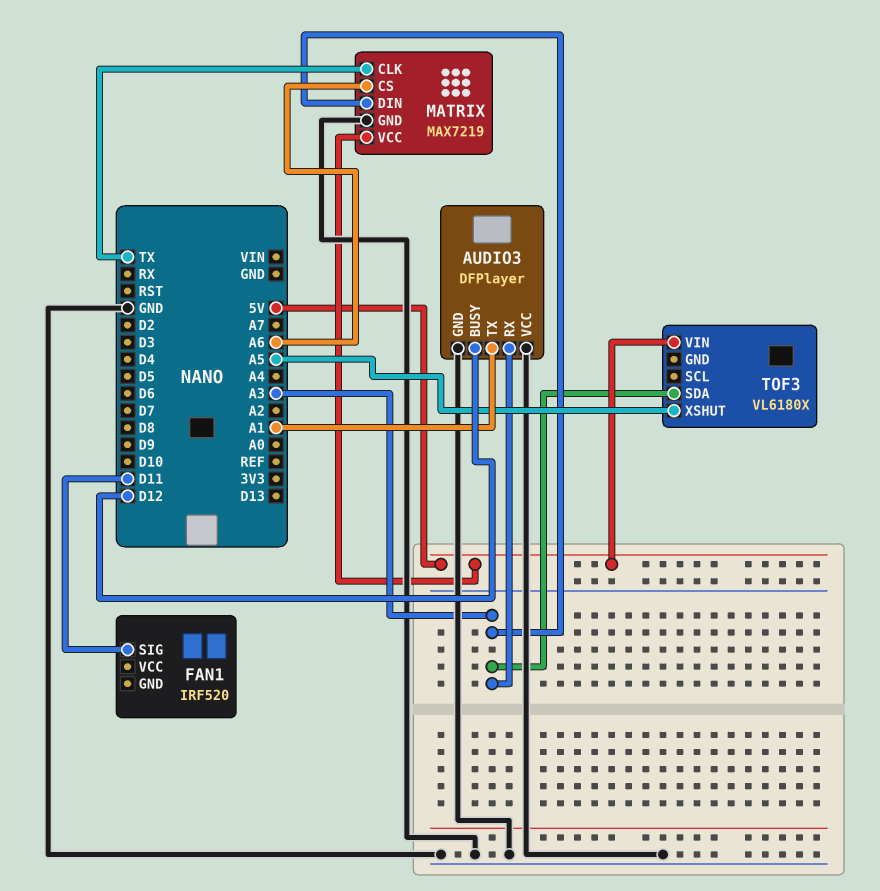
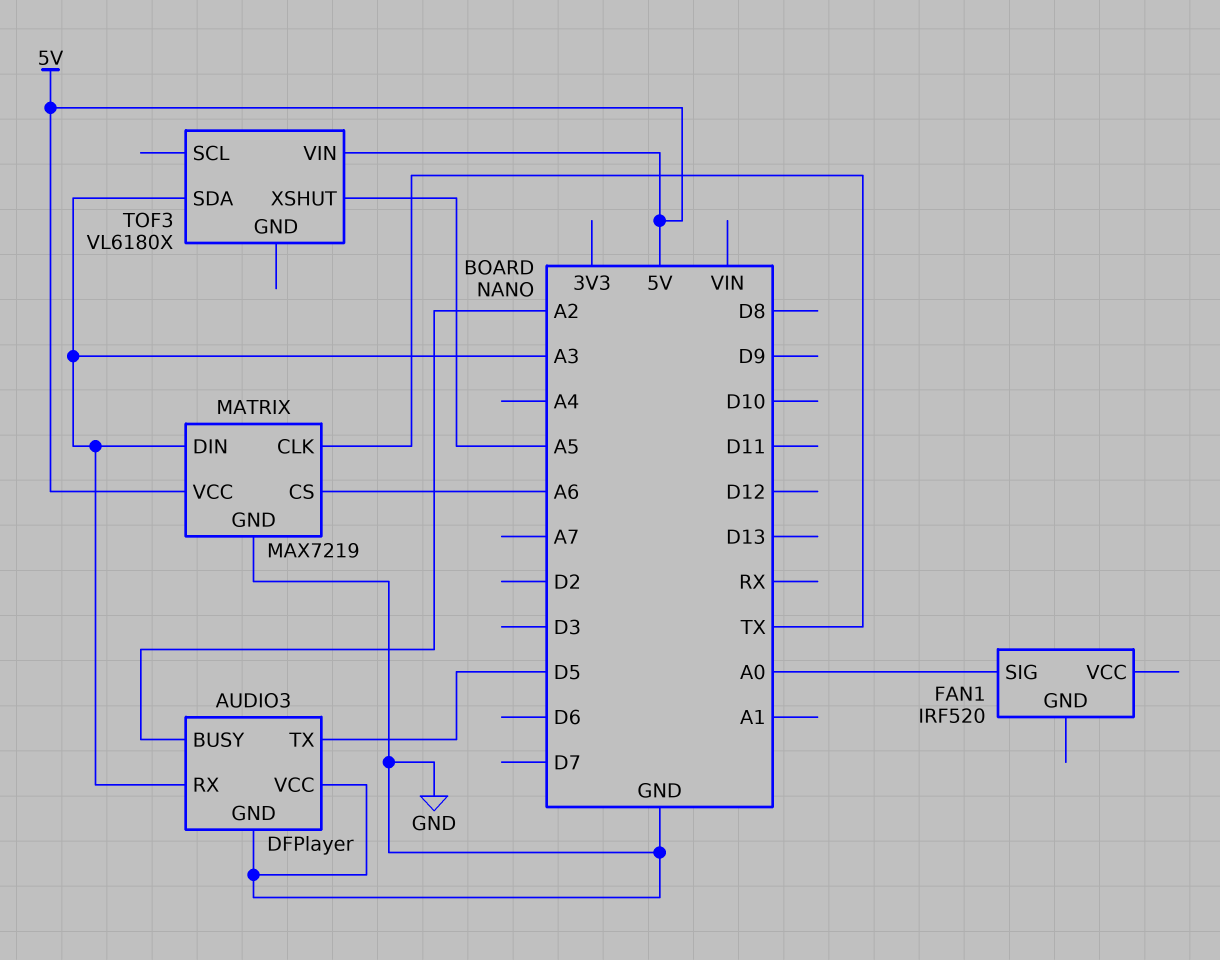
AUDIO3 pin BUSY: D12 -> A2
AUDIO3 pin TX: A1 -> D5
FAN1 pin SIG: D11 -> A0

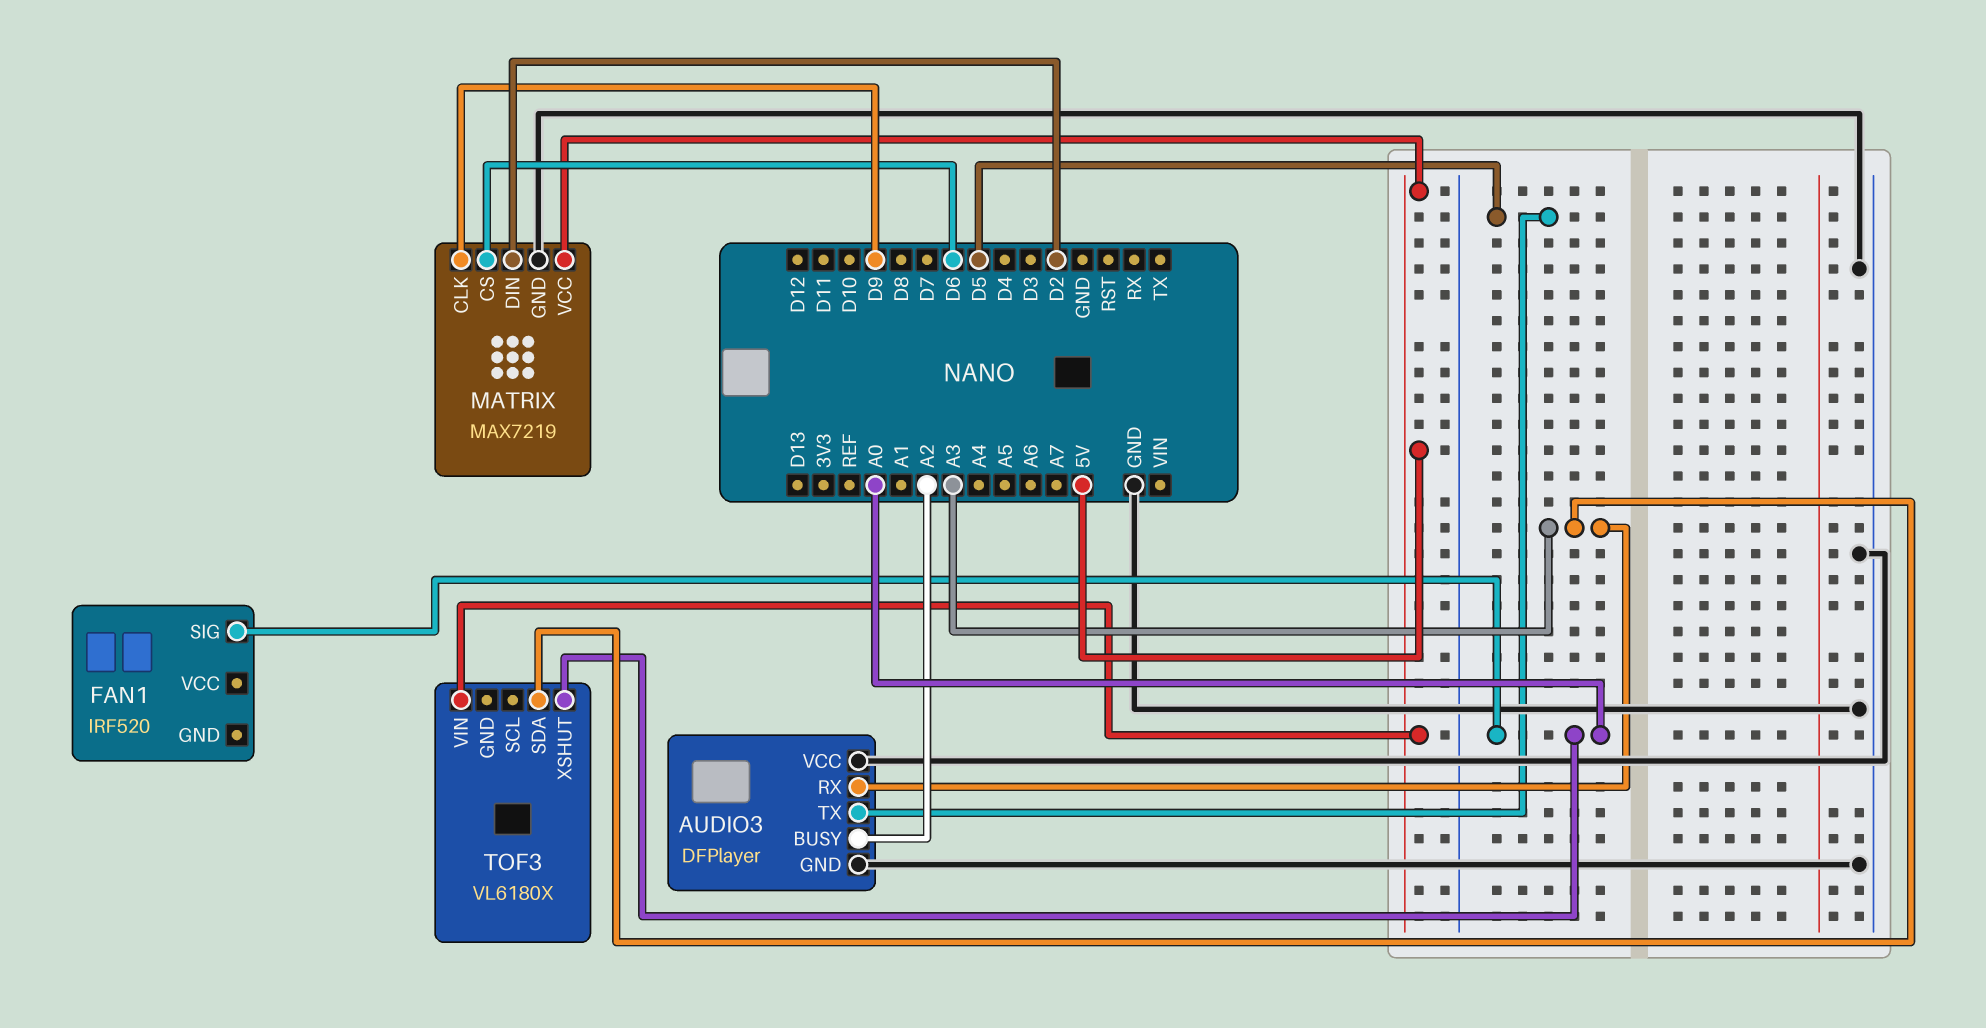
MATRIX pin CLK: TX -> D9
MATRIX pin CS: A6 -> D6
MATRIX pin DIN: A3 -> D2
TOF3 pin XSHUT: A5 -> A0

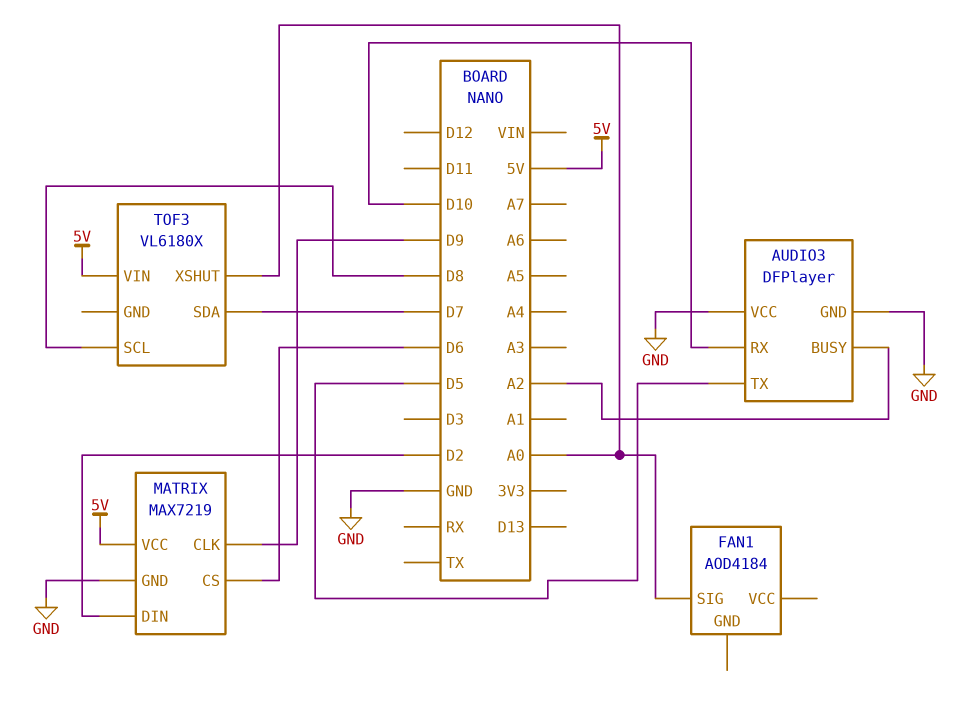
AUDIO3 pin RX: A3 -> D10
FAN1: IRF520 -> AOD4184
TOF3 pin SCL: none -> D8
TOF3 pin SDA: A3 -> D7

